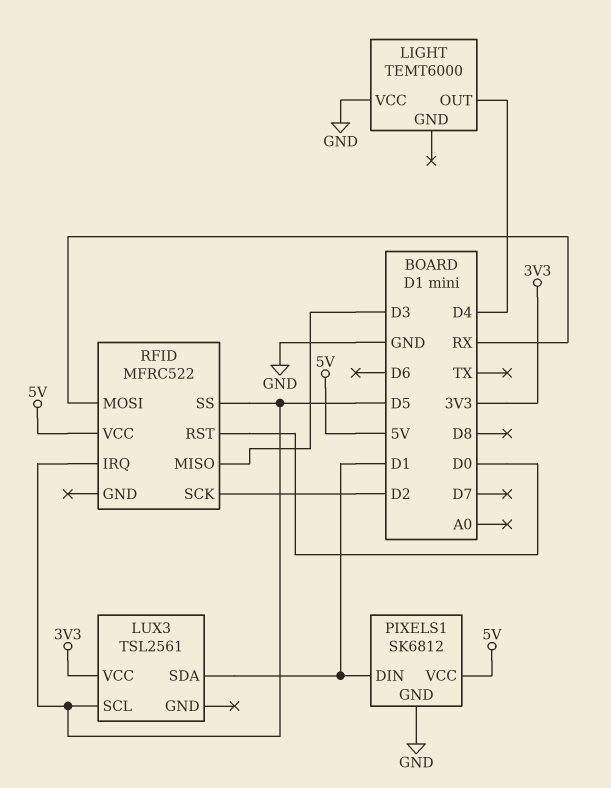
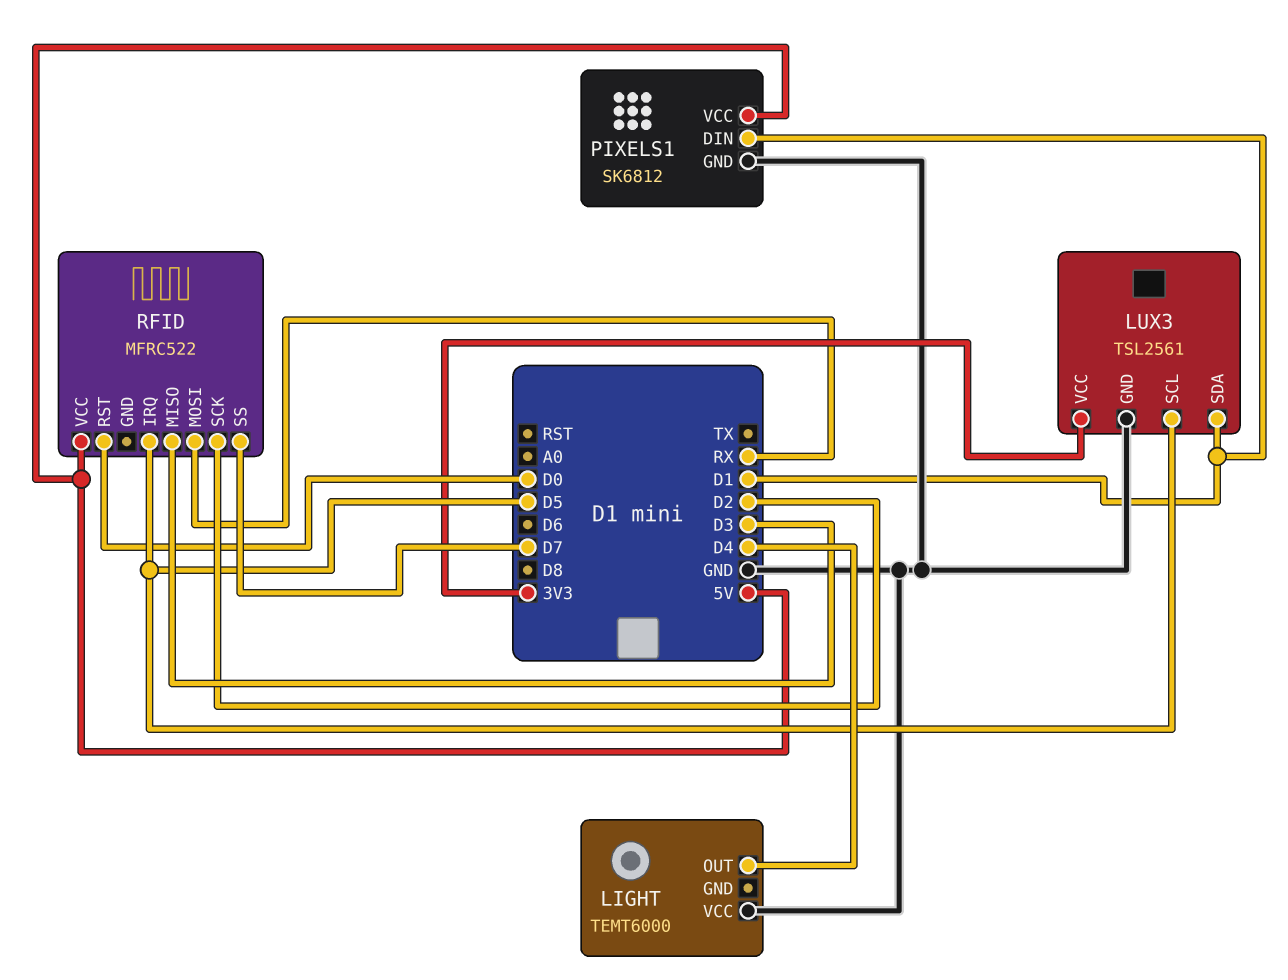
LUX3 pin GND: none -> GND
RFID pin SS: D5 -> D7

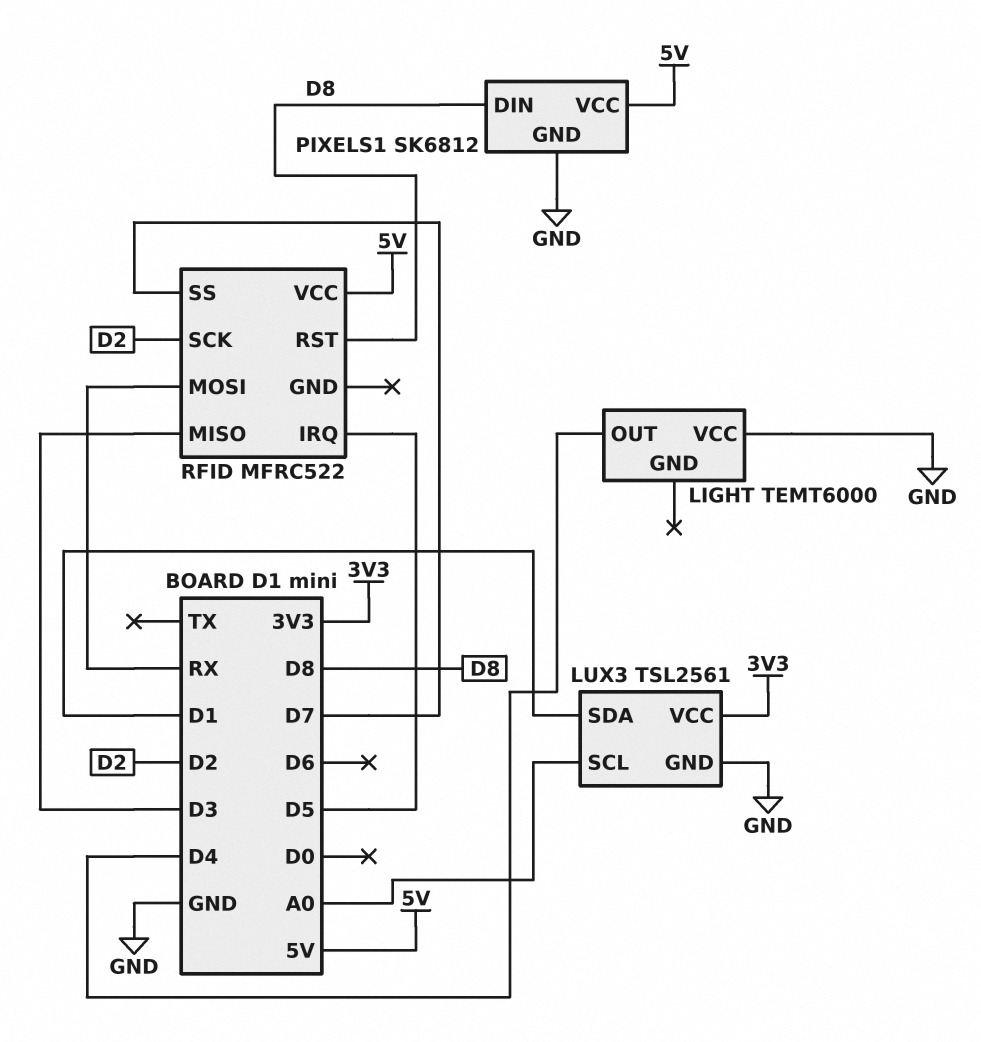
LUX3 pin SCL: D5 -> A0
PIXELS1 pin DIN: D1 -> D8
RFID pin RST: D0 -> D8

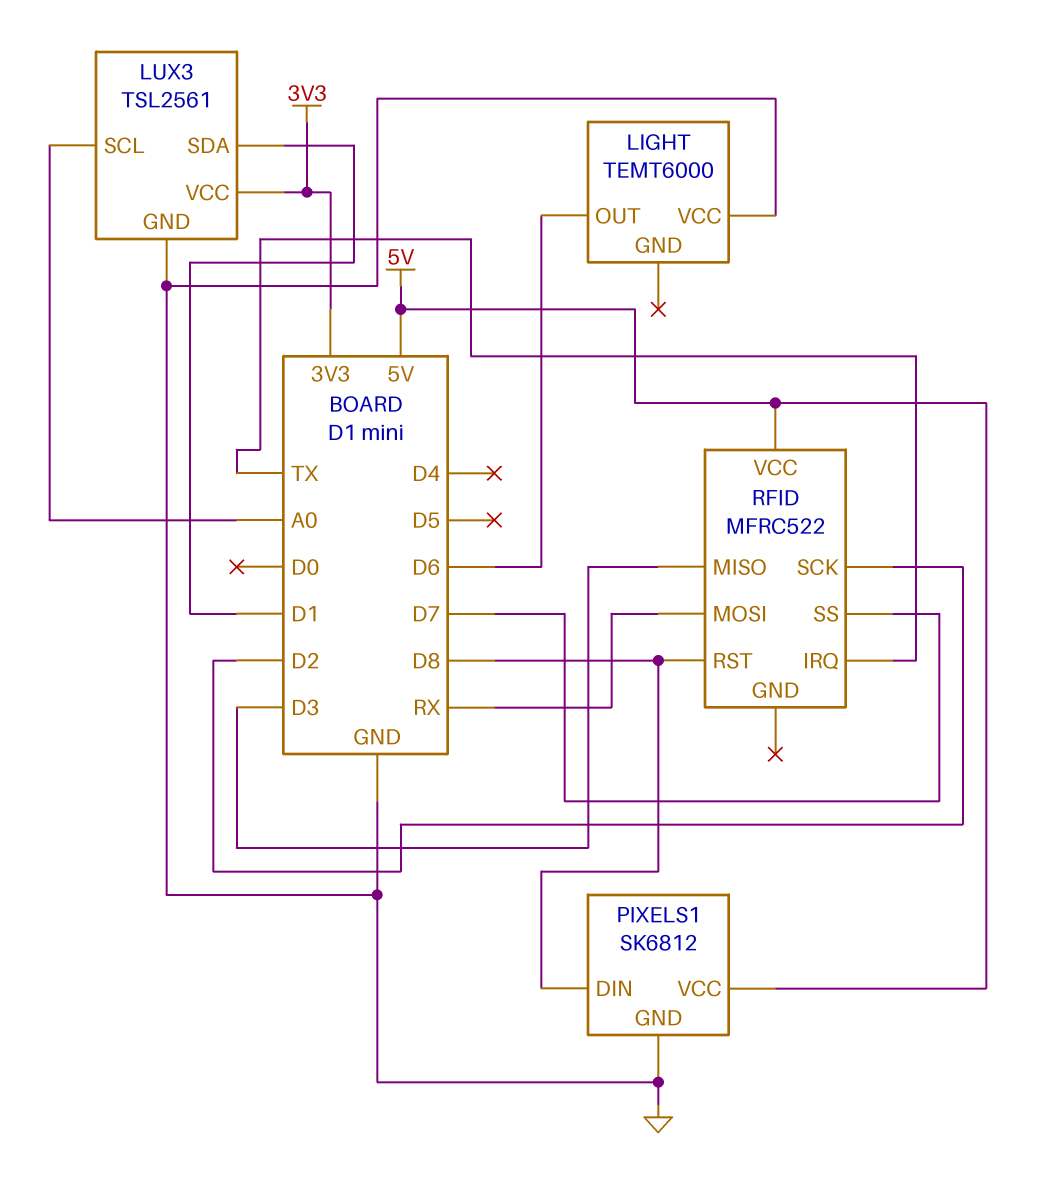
LIGHT pin OUT: D4 -> D6
RFID pin IRQ: D5 -> TX

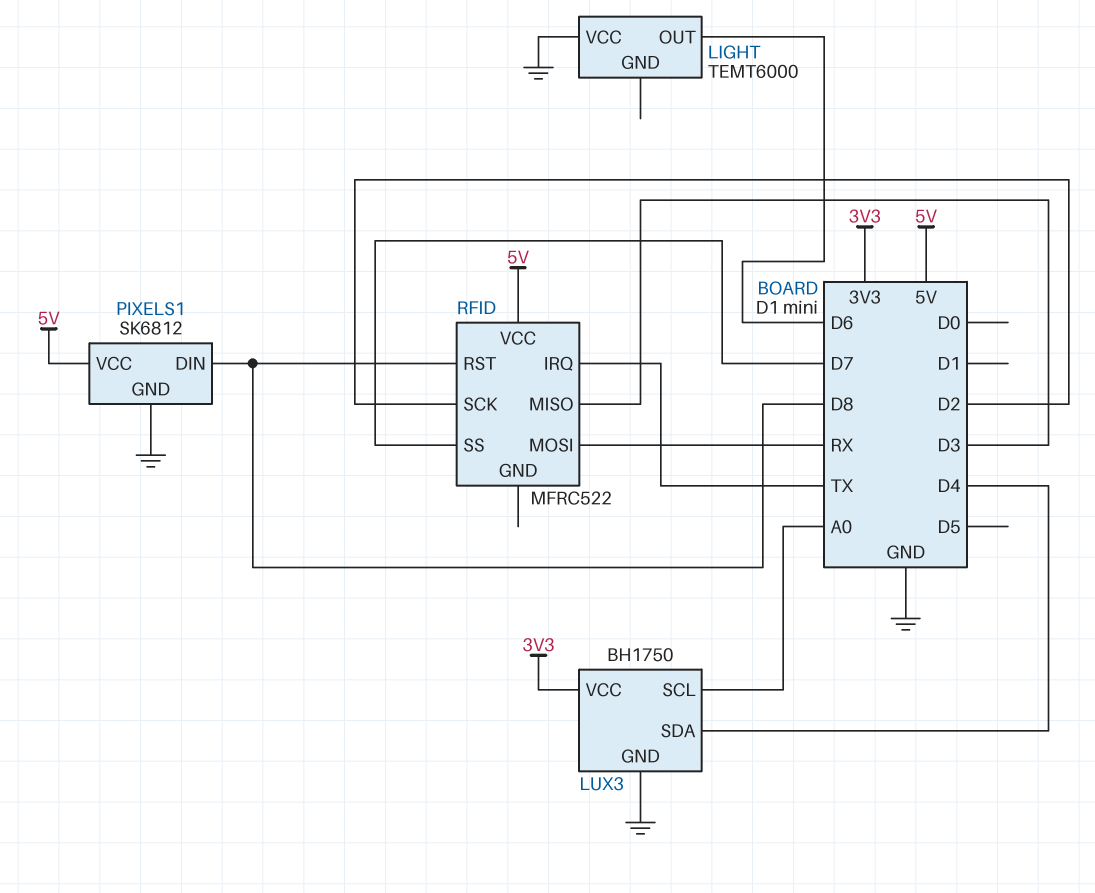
LUX3: TSL2561 -> BH1750
LUX3 pin SDA: D1 -> D4

